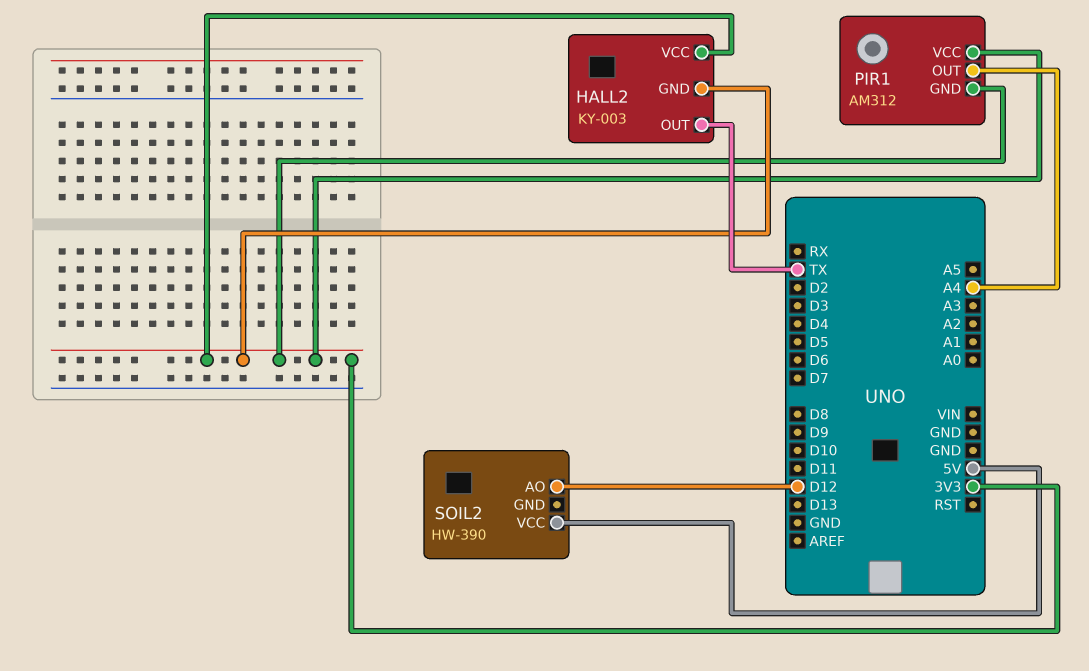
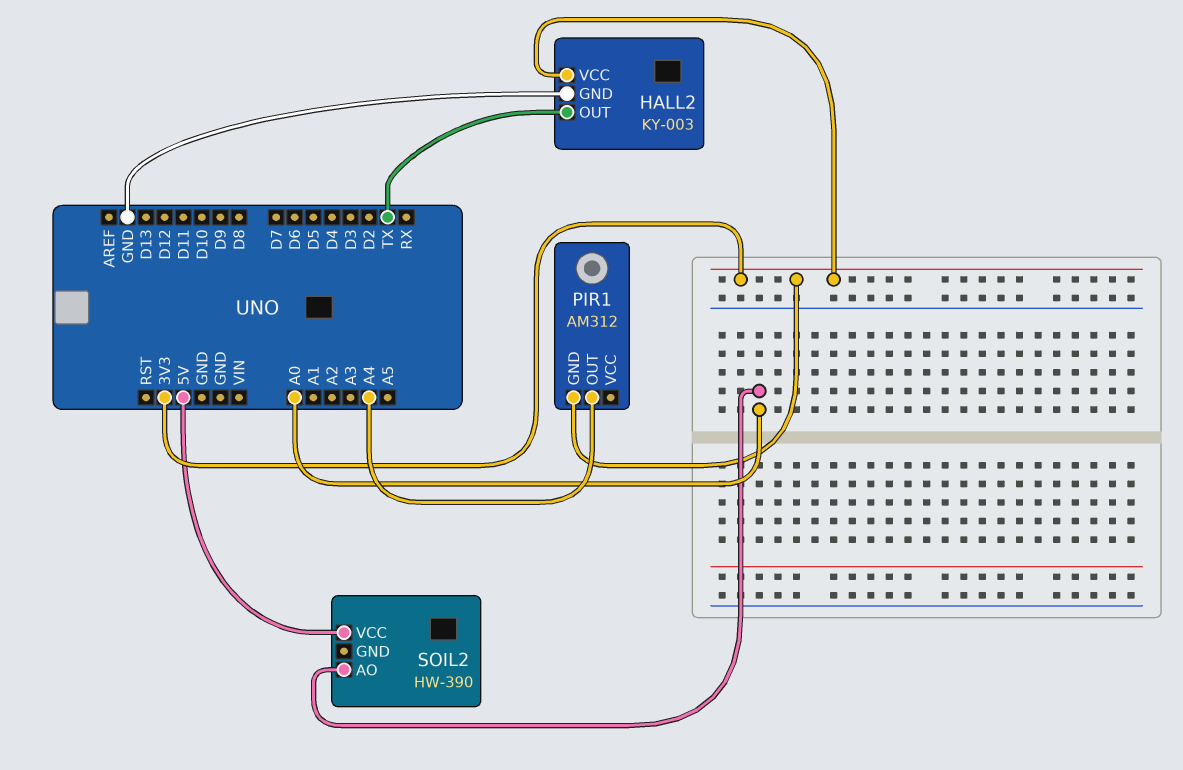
HALL2 pin GND: 3V3 -> GND
PIR1 pin VCC: 3V3 -> none
SOIL2 pin AO: D12 -> A0

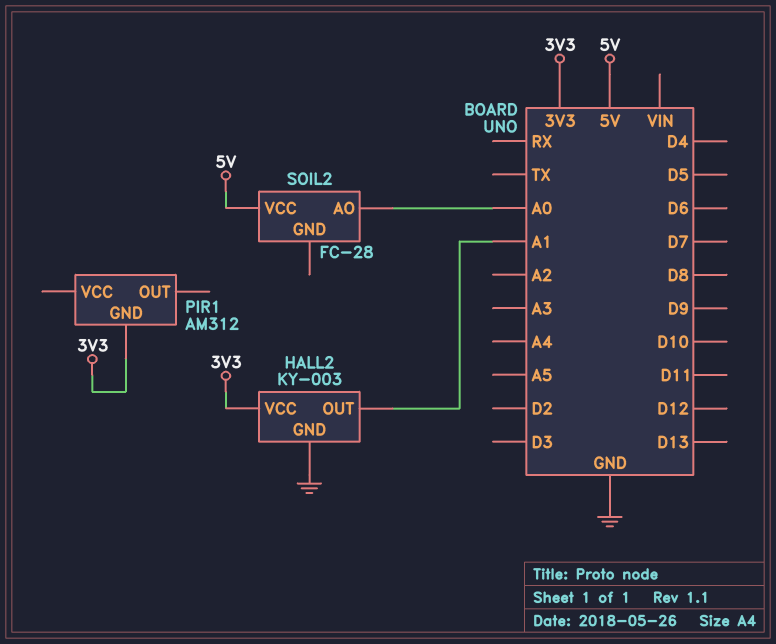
HALL2 pin OUT: TX -> A1
PIR1 pin OUT: A4 -> none
SOIL2: HW-390 -> FC-28

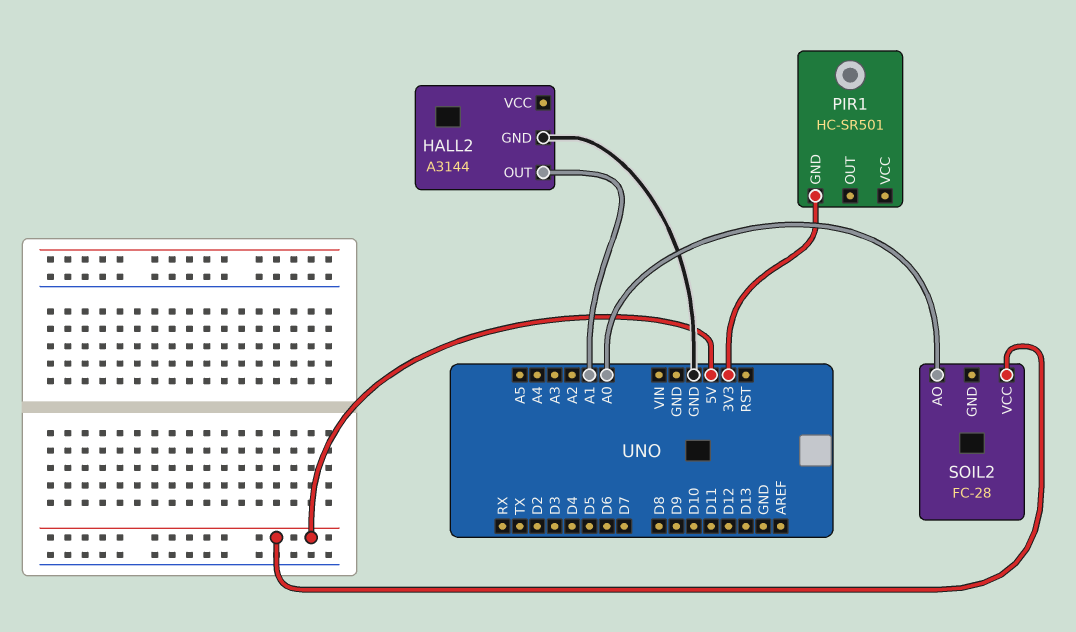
HALL2: KY-003 -> A3144
HALL2 pin VCC: 3V3 -> none
PIR1: AM312 -> HC-SR501

